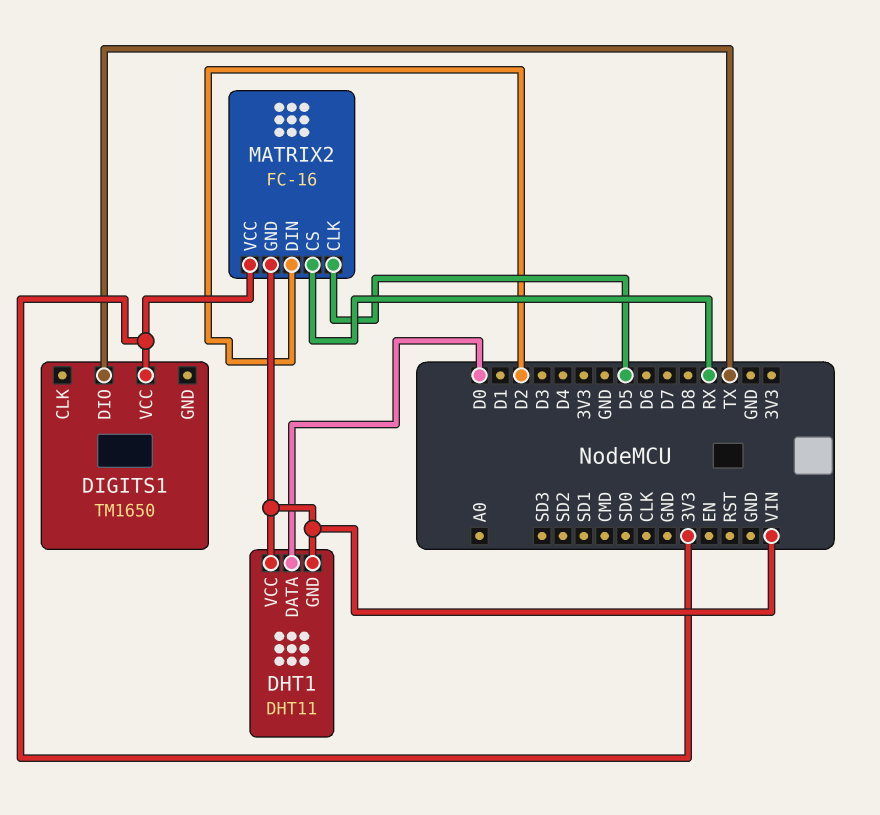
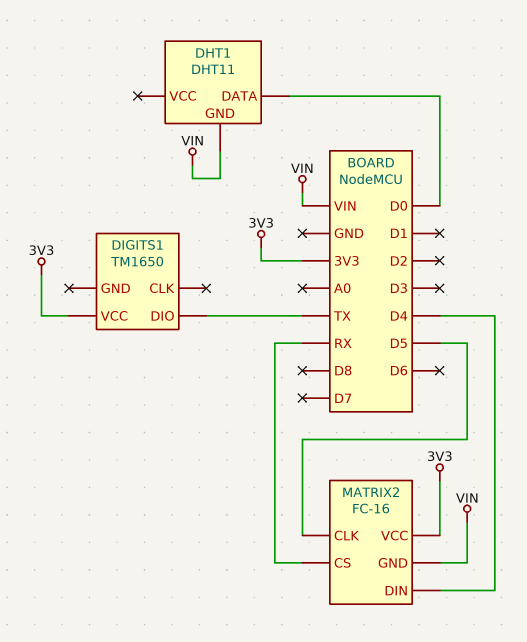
DHT1 pin VCC: VIN -> none
MATRIX2 pin DIN: D2 -> D4

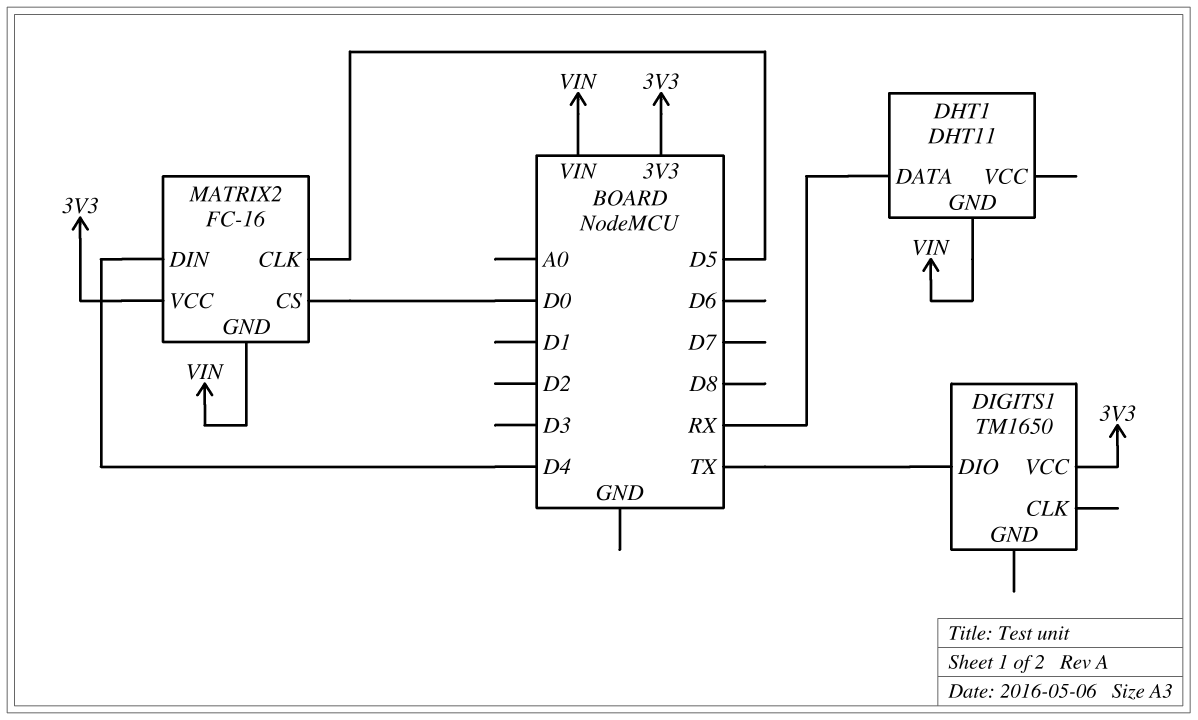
DHT1 pin DATA: D0 -> RX
MATRIX2 pin CS: RX -> D0

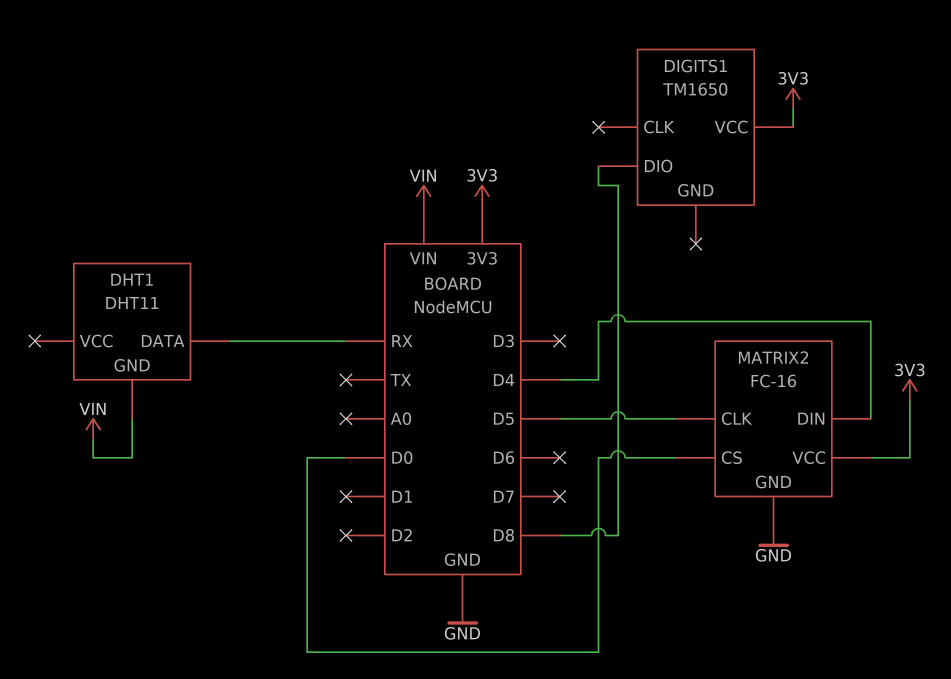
DIGITS1 pin DIO: TX -> D8
MATRIX2 pin GND: VIN -> GND

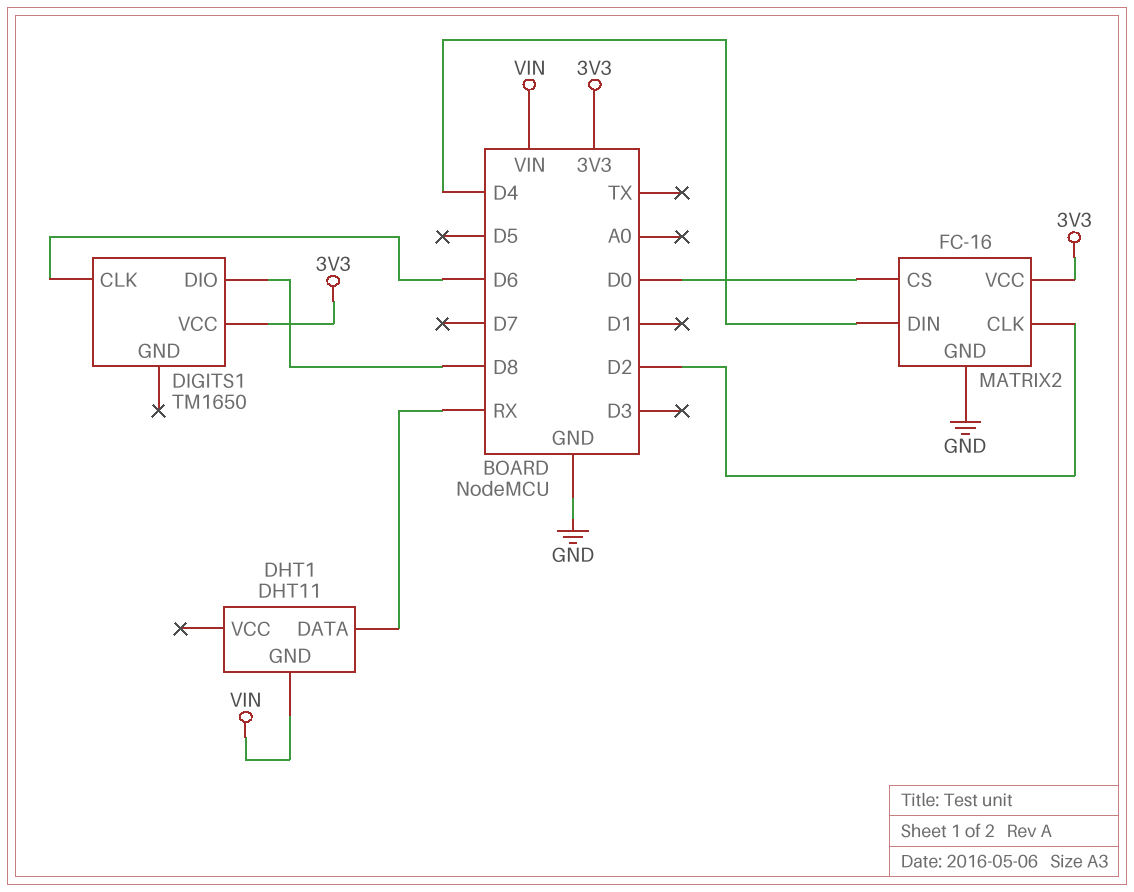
DIGITS1 pin CLK: none -> D6
MATRIX2 pin CLK: D5 -> D2

